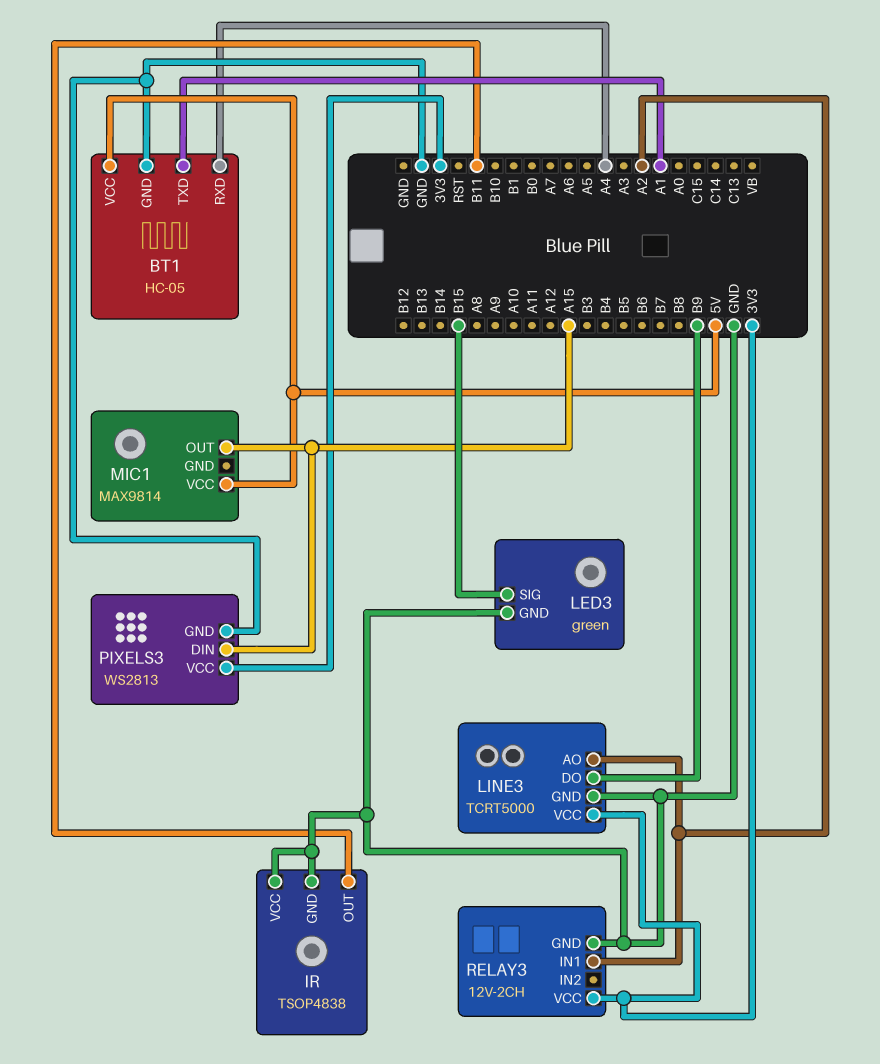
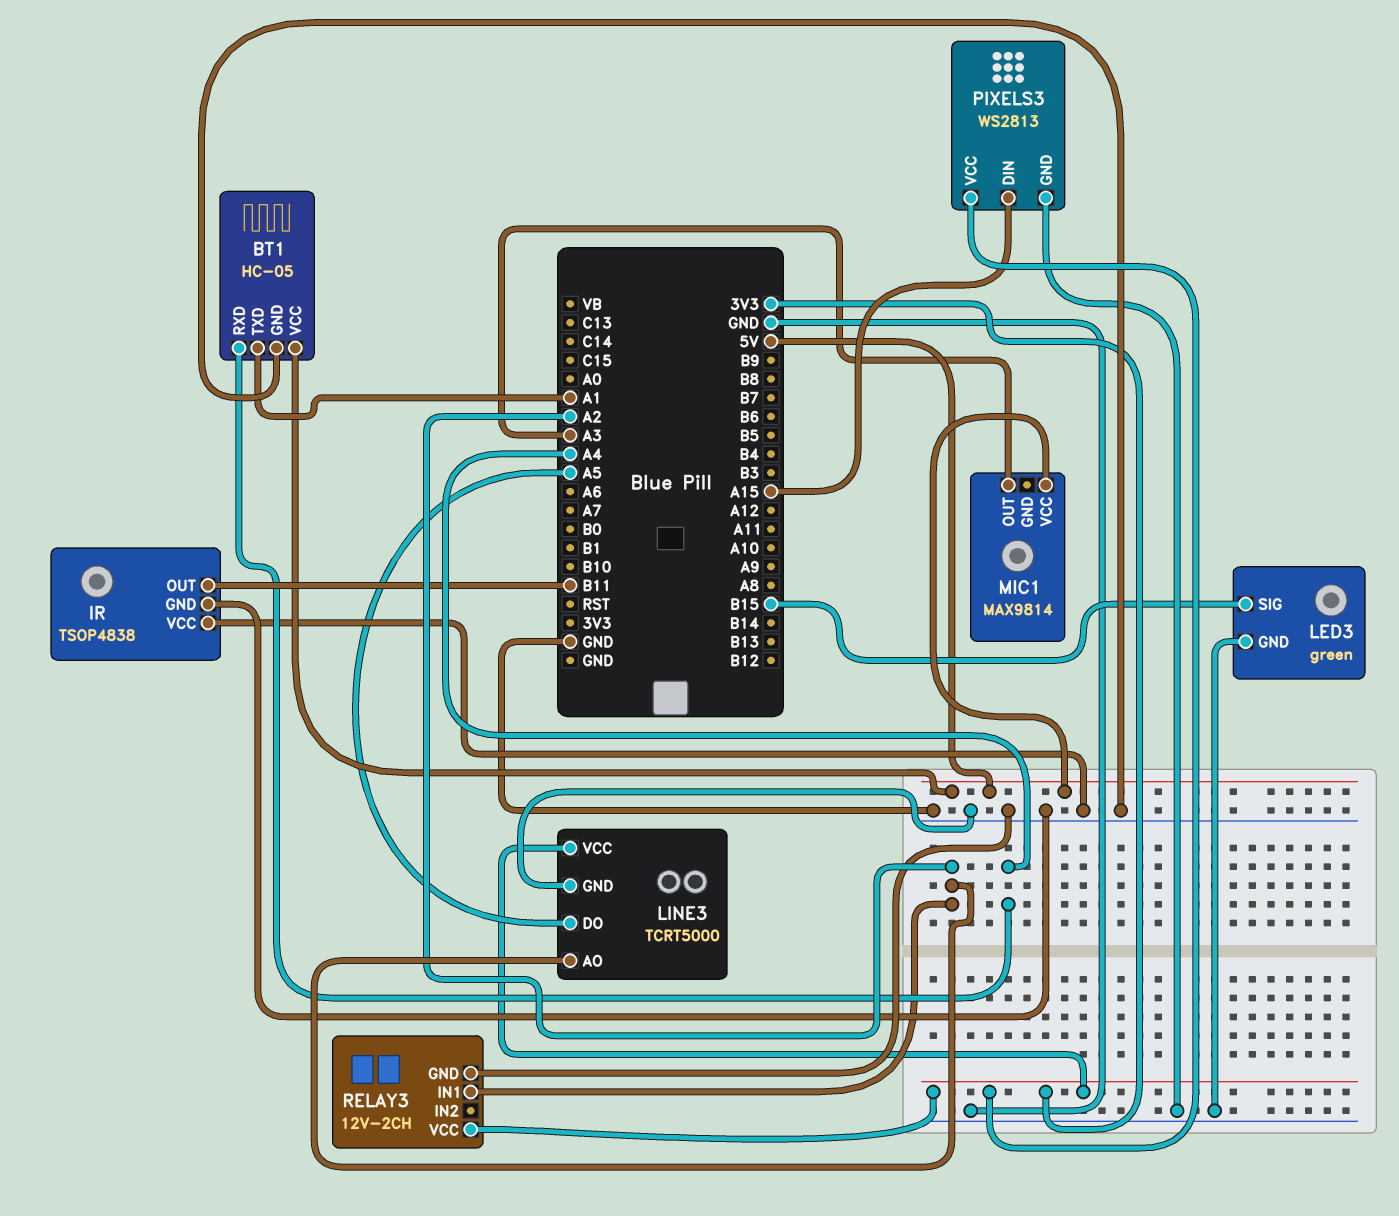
LINE3 pin DO: B9 -> A5
MIC1 pin OUT: A15 -> A3

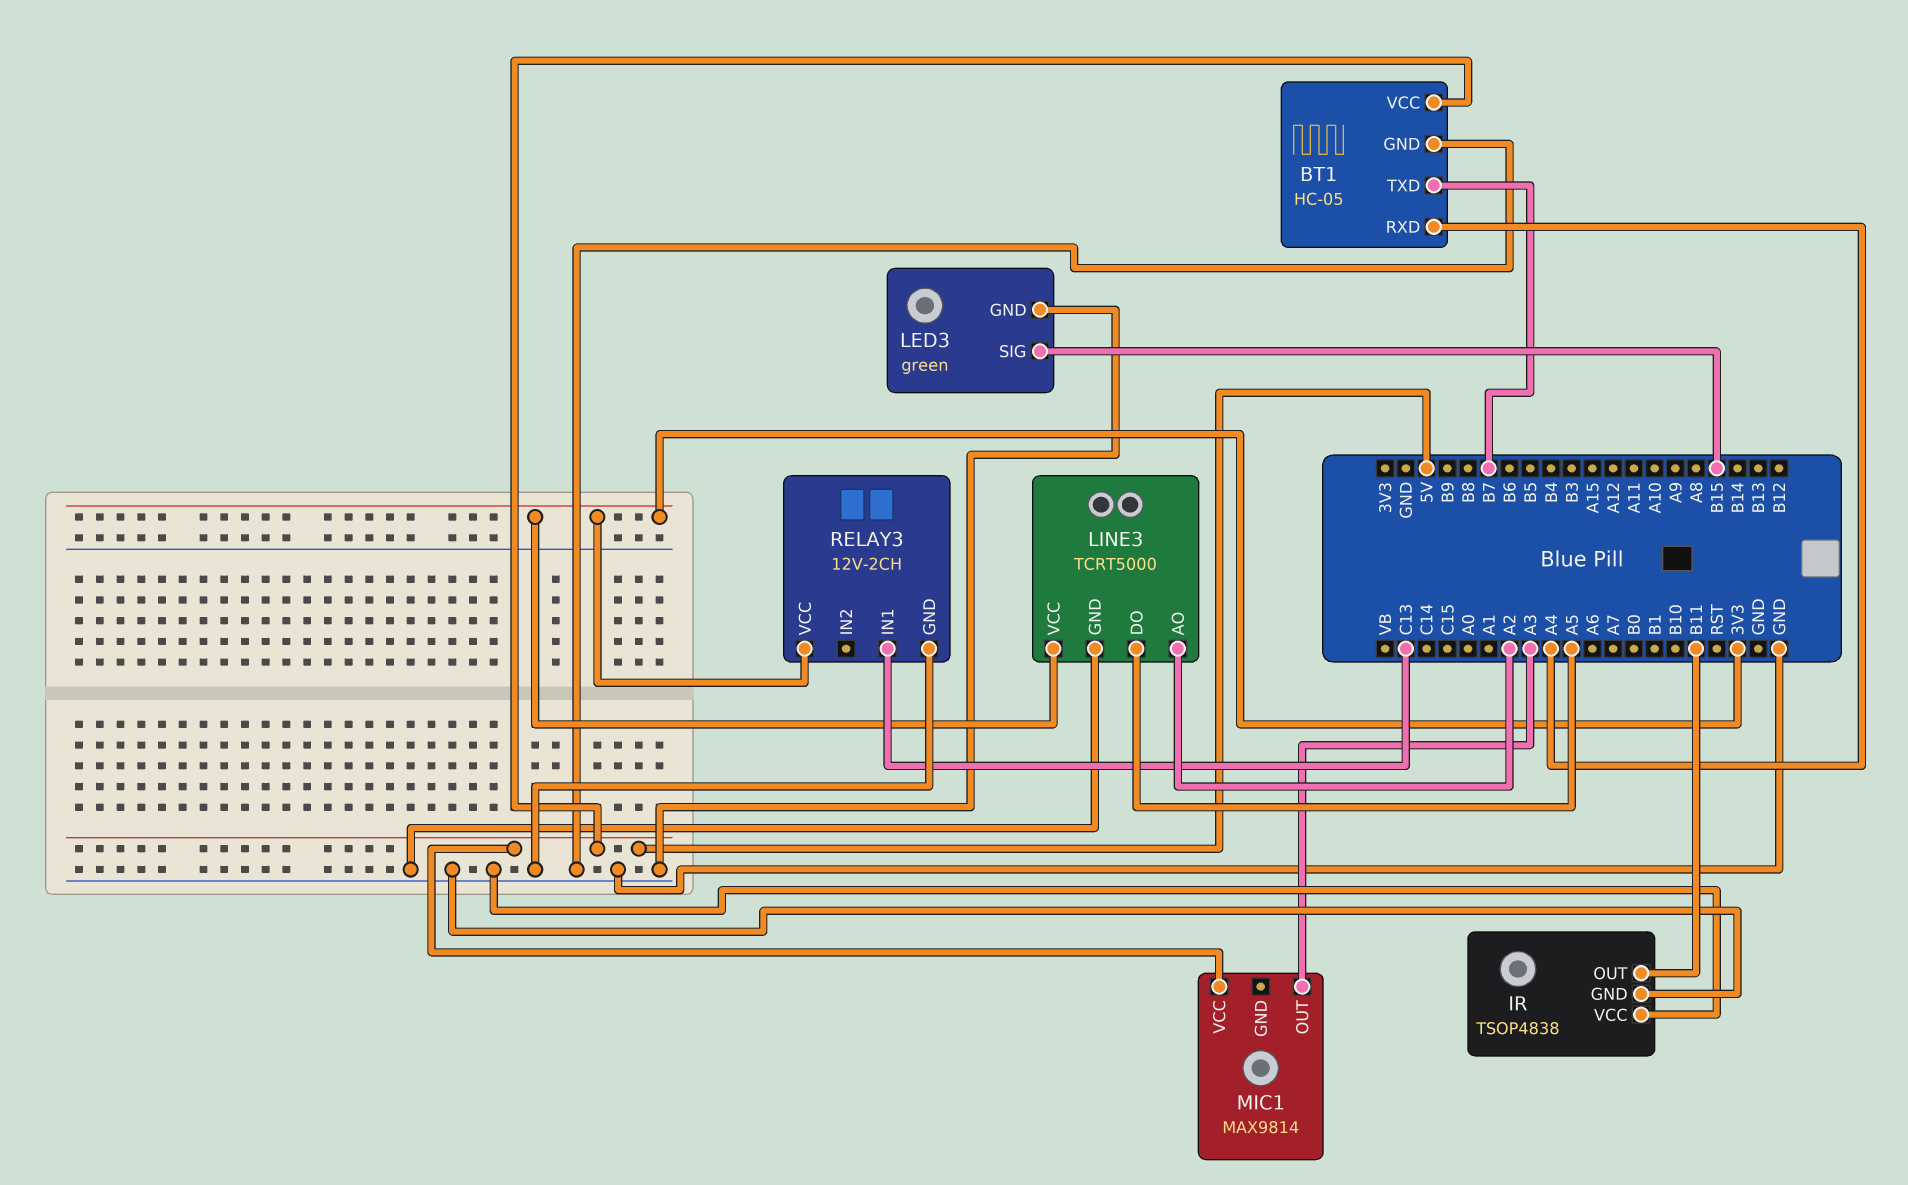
BT1 pin TXD: A1 -> B7
PIXELS3: WS2813 -> none
PIXELS3 pin DIN: A15 -> none
PIXELS3 pin GND: GND -> none
PIXELS3 pin VCC: 3V3 -> none
RELAY3 pin IN1: A2 -> C13

